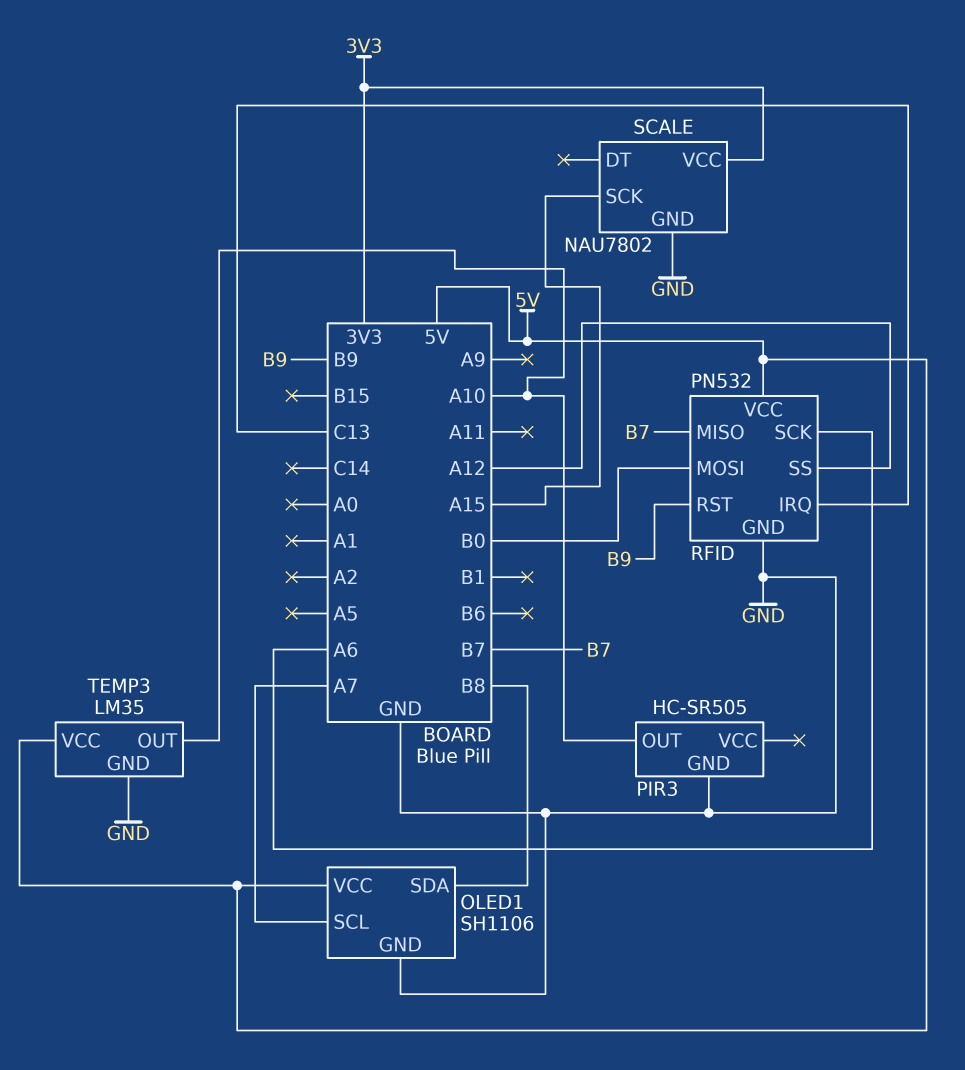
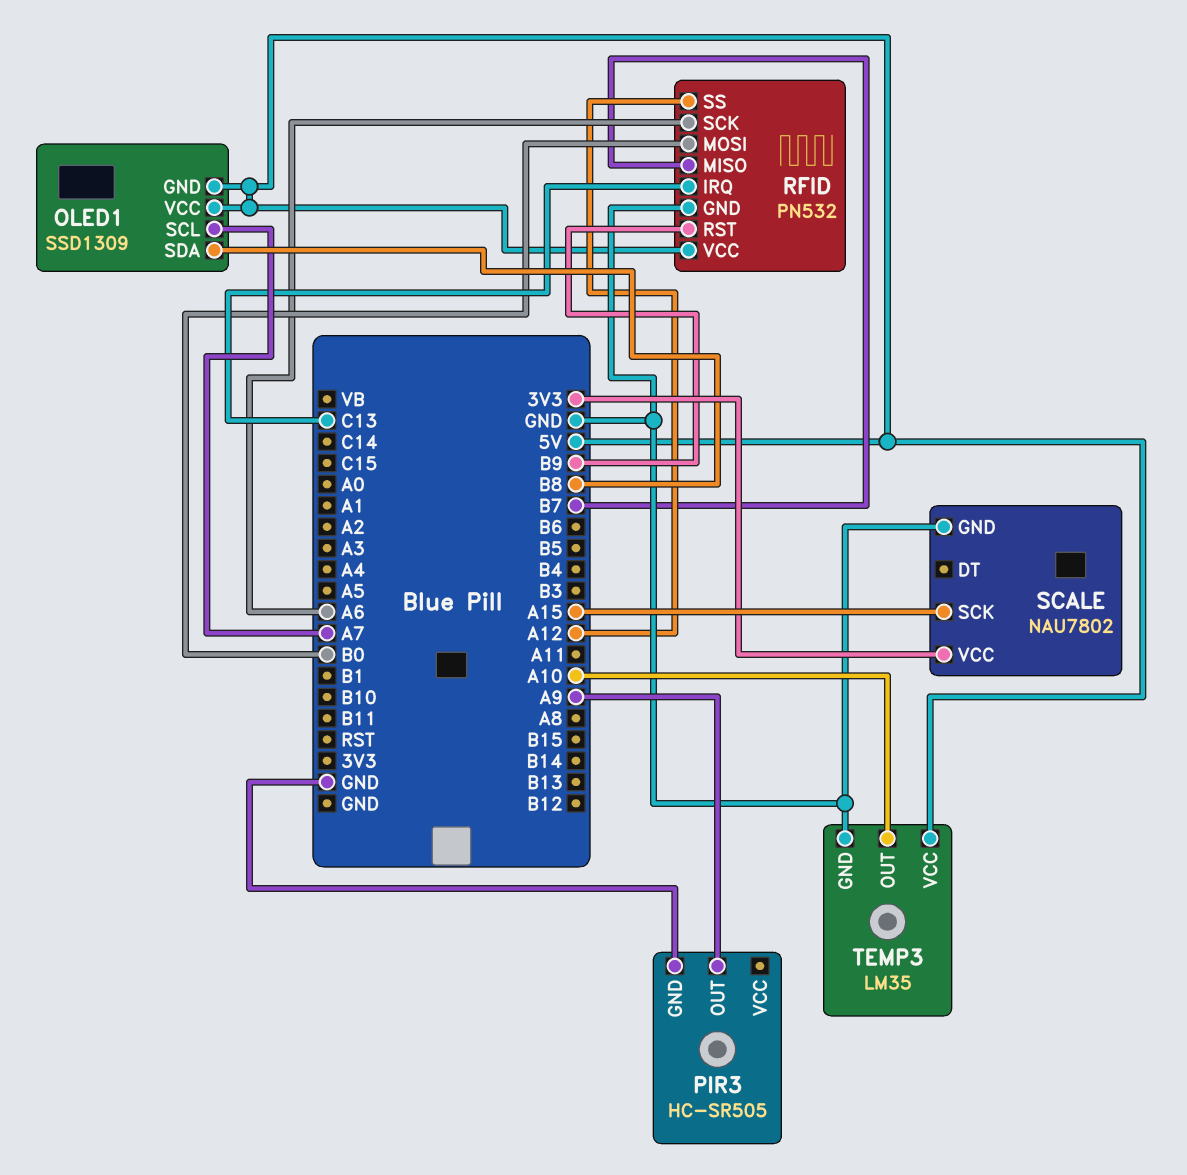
OLED1: SH1106 -> SSD1309
OLED1 pin GND: GND -> 5V
PIR3 pin OUT: A10 -> A9

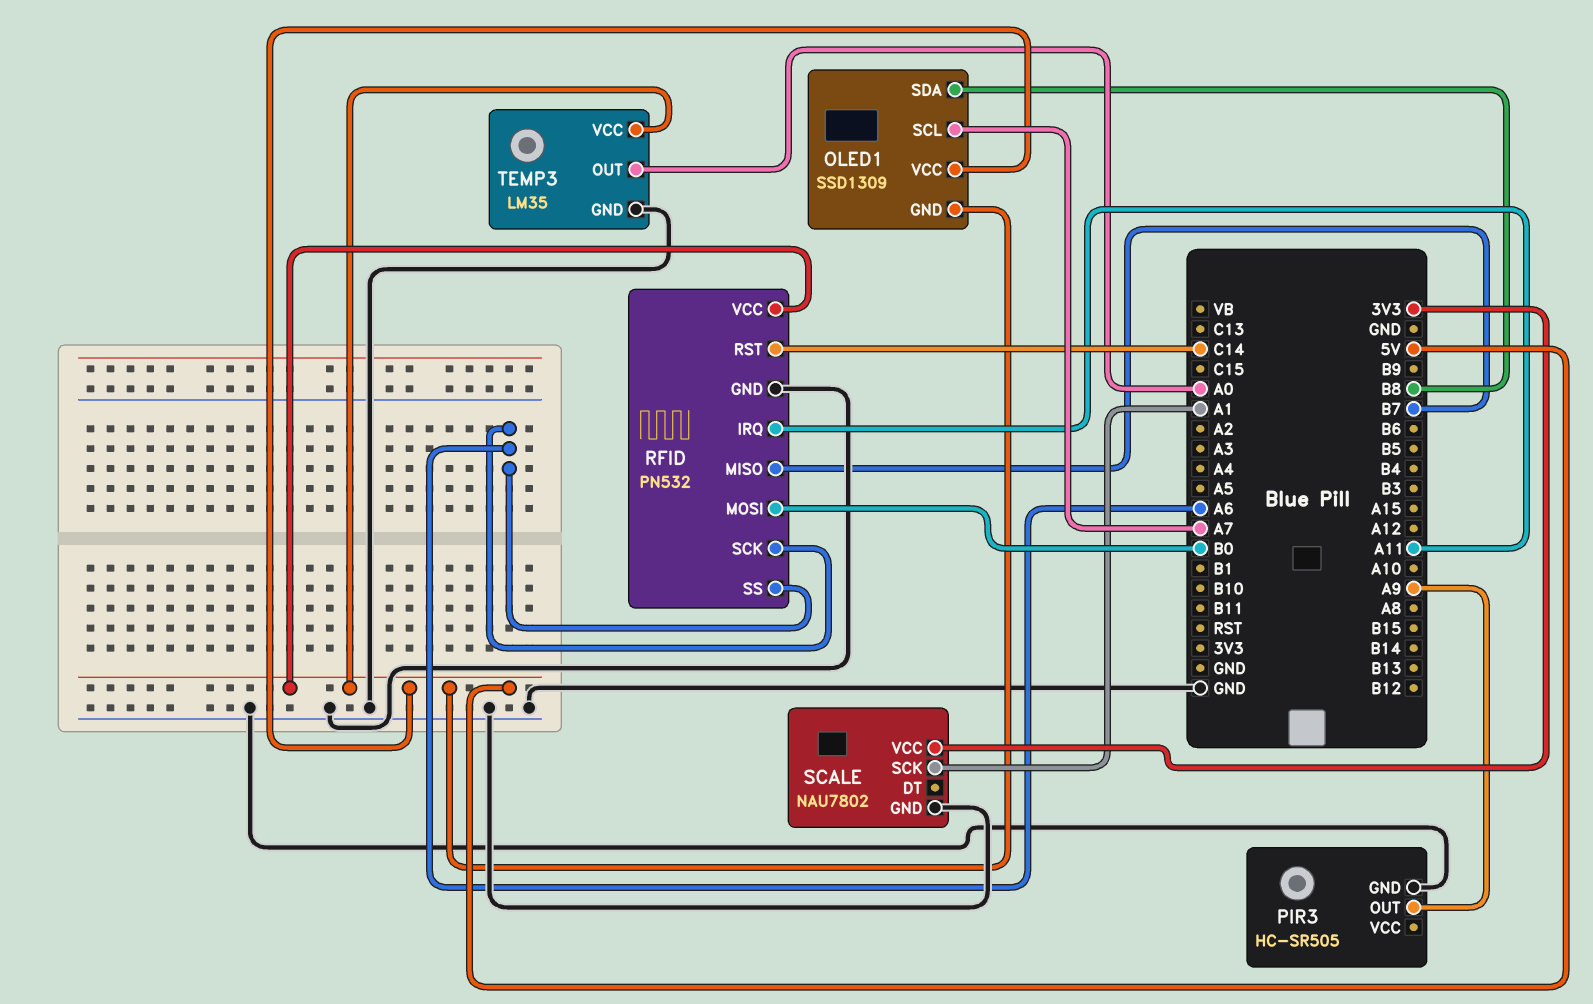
RFID pin IRQ: C13 -> A11
RFID pin RST: B9 -> C14
RFID pin SS: A12 -> A6
SCALE pin SCK: A15 -> A1
TEMP3 pin OUT: A10 -> A0

